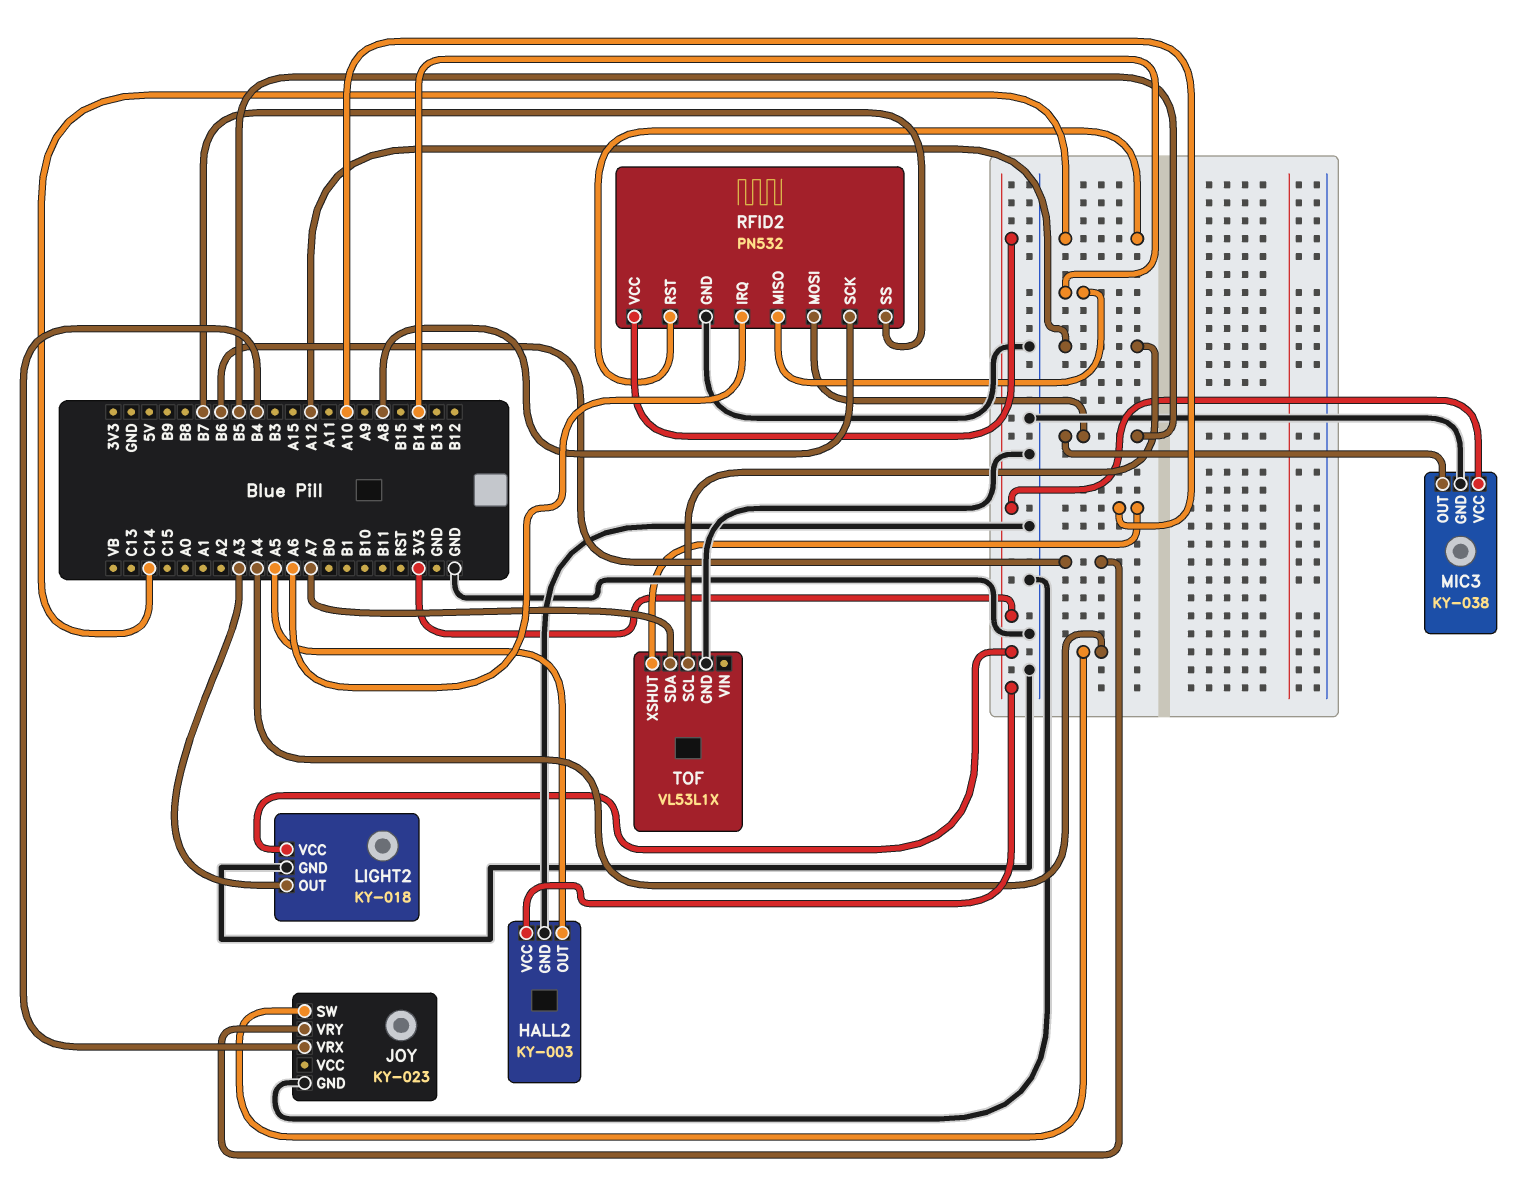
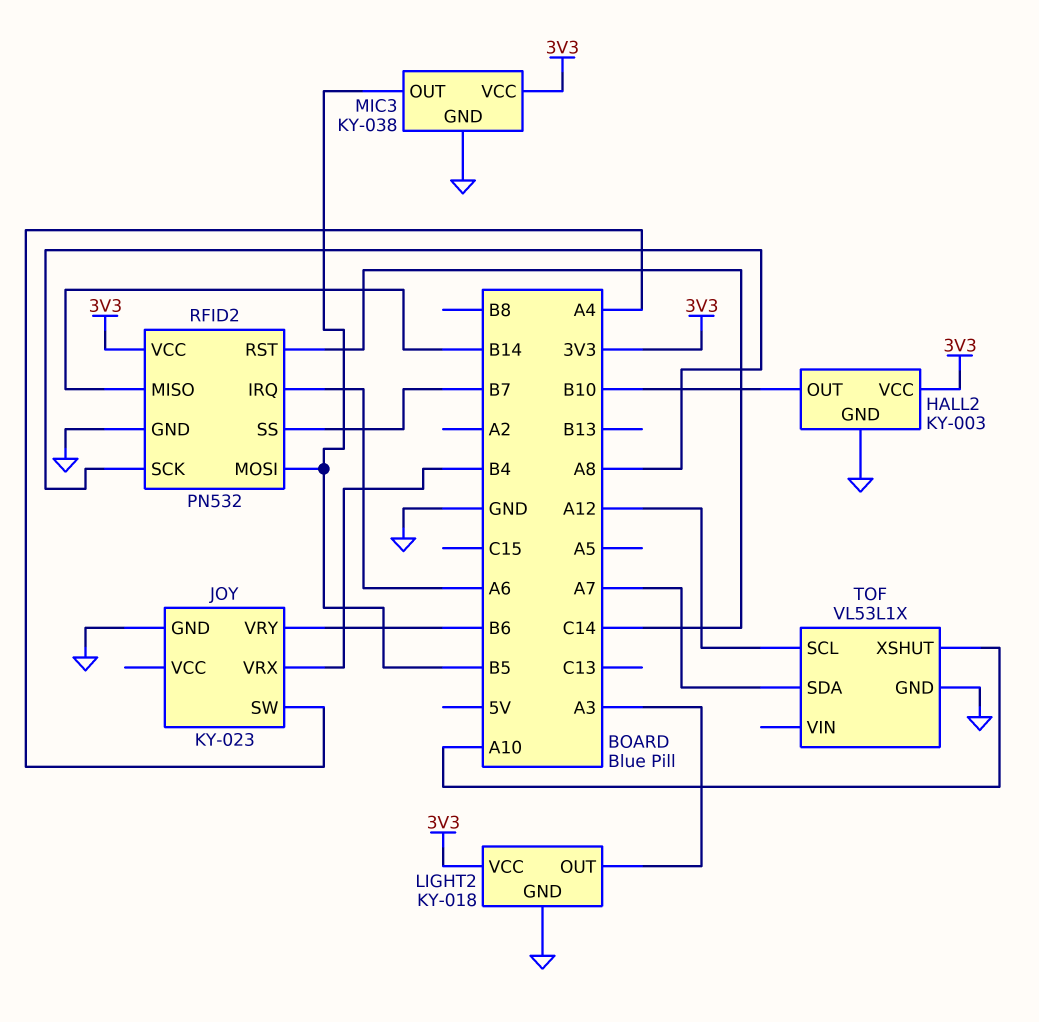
HALL2 pin OUT: A5 -> B10

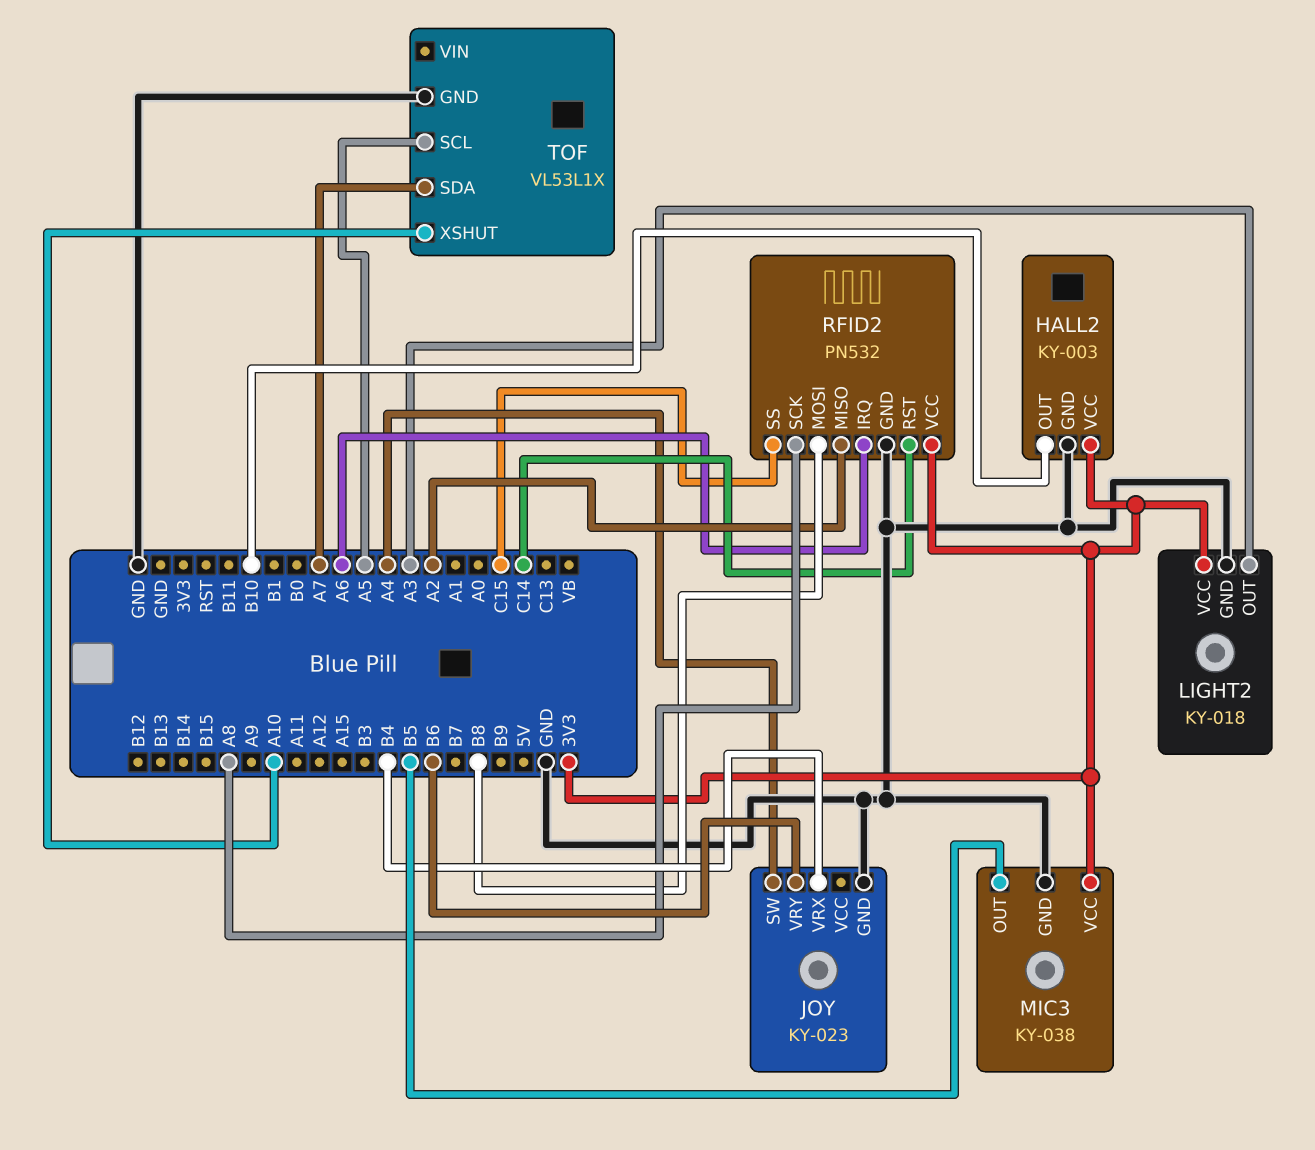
RFID2 pin MISO: B14 -> A2
RFID2 pin MOSI: B5 -> B8
RFID2 pin SS: B7 -> C15
TOF pin SCL: A12 -> A5

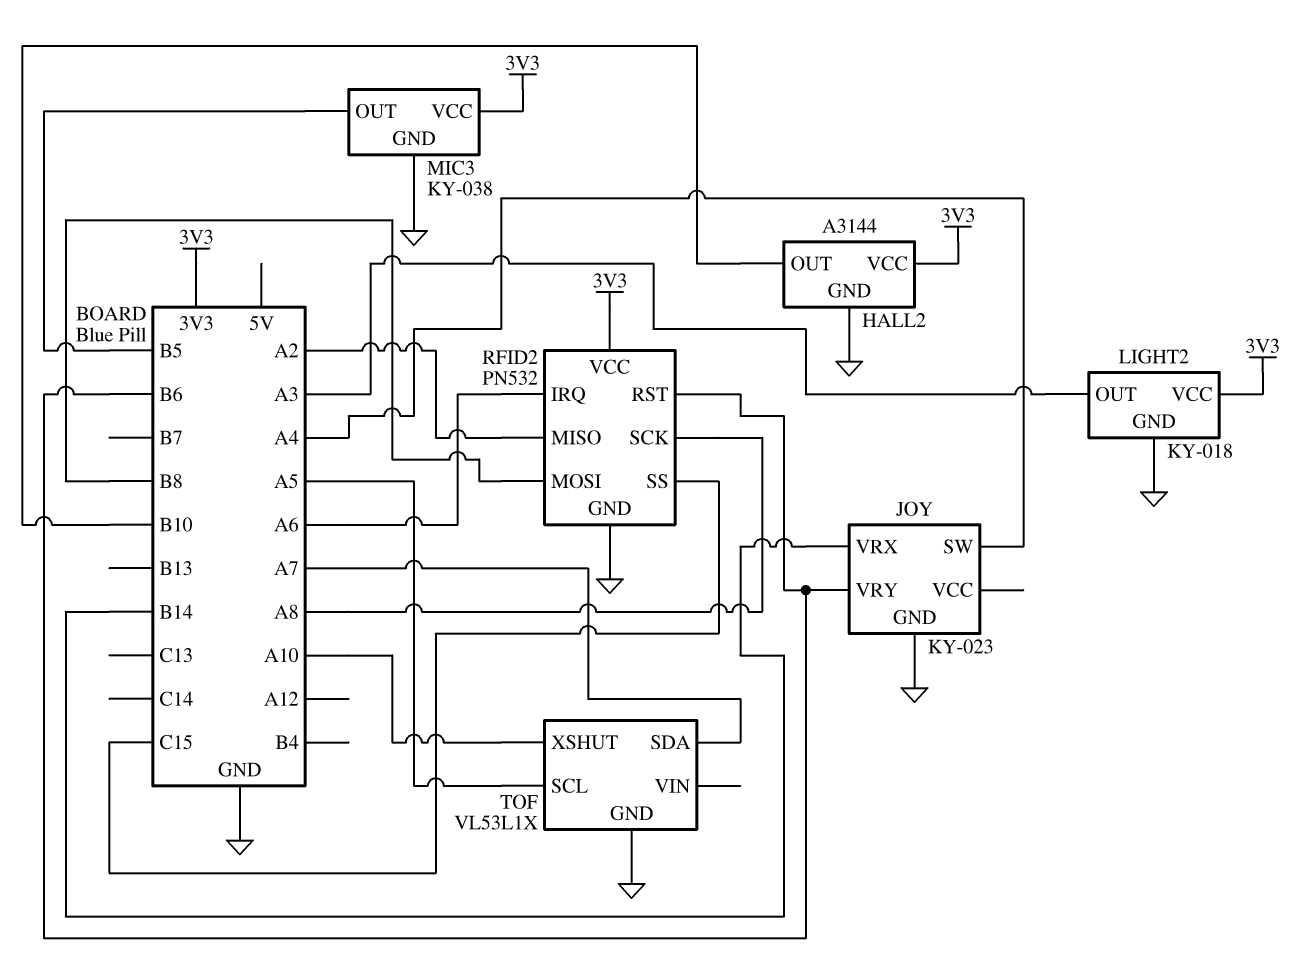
HALL2: KY-003 -> A3144
JOY pin VRX: B4 -> B14
RFID2 pin RST: C14 -> B6

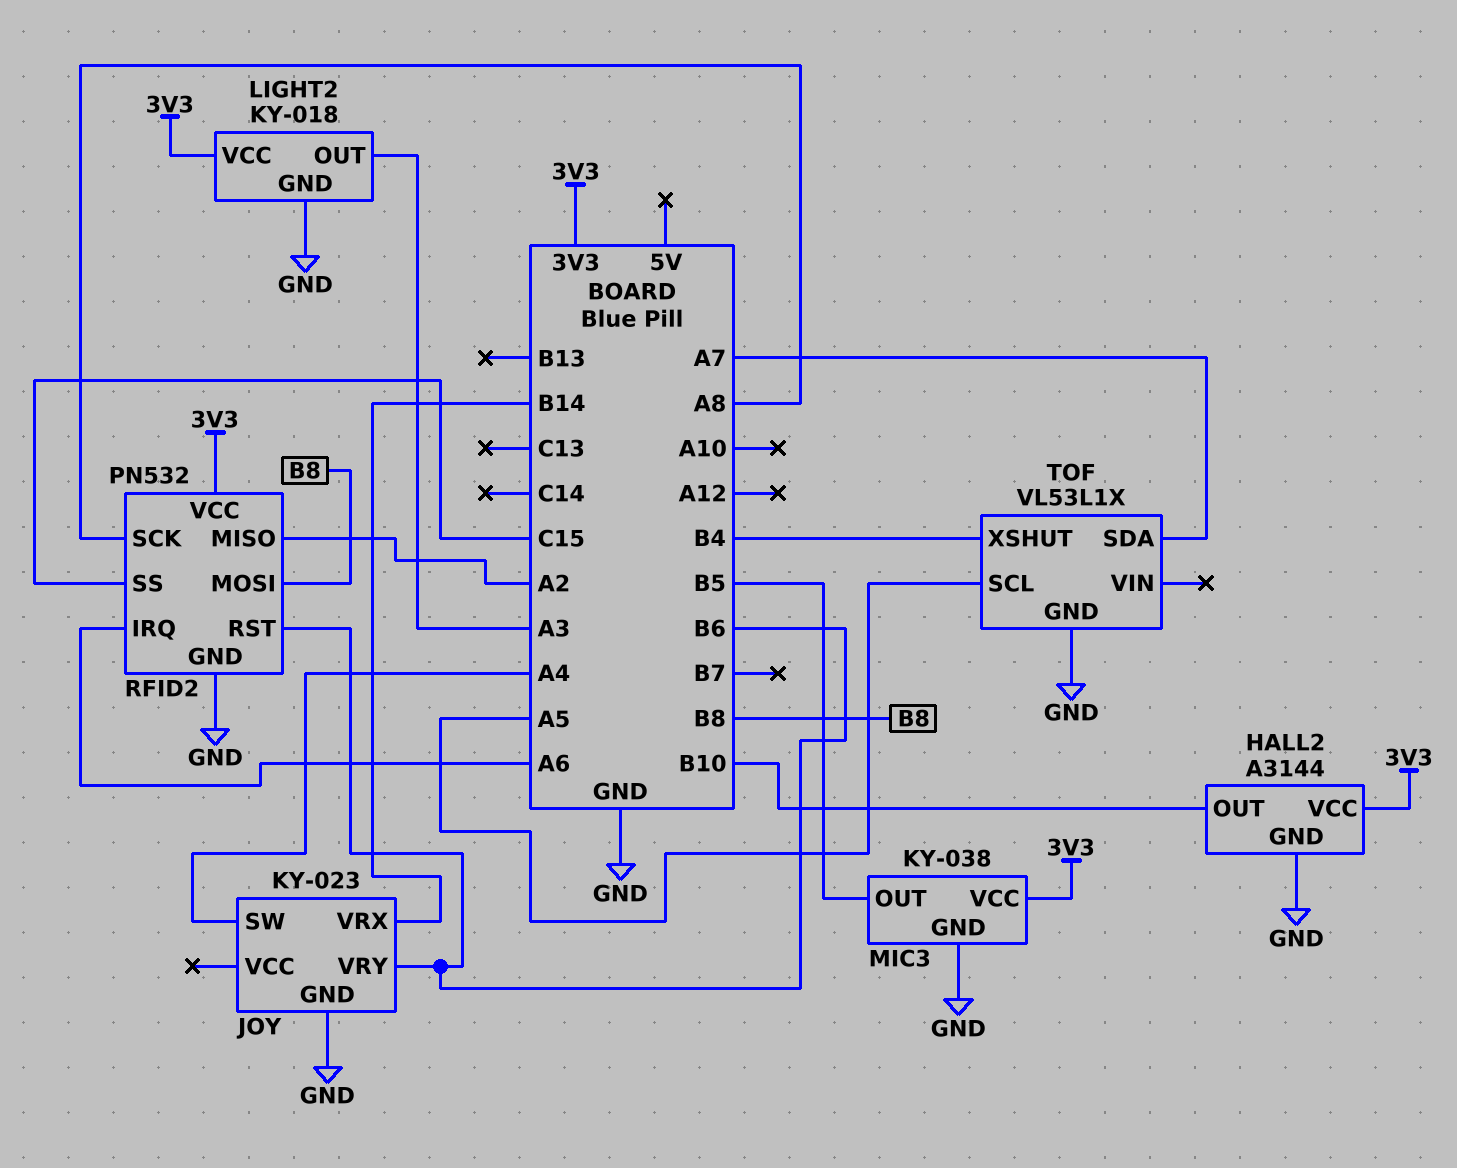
TOF pin XSHUT: A10 -> B4

